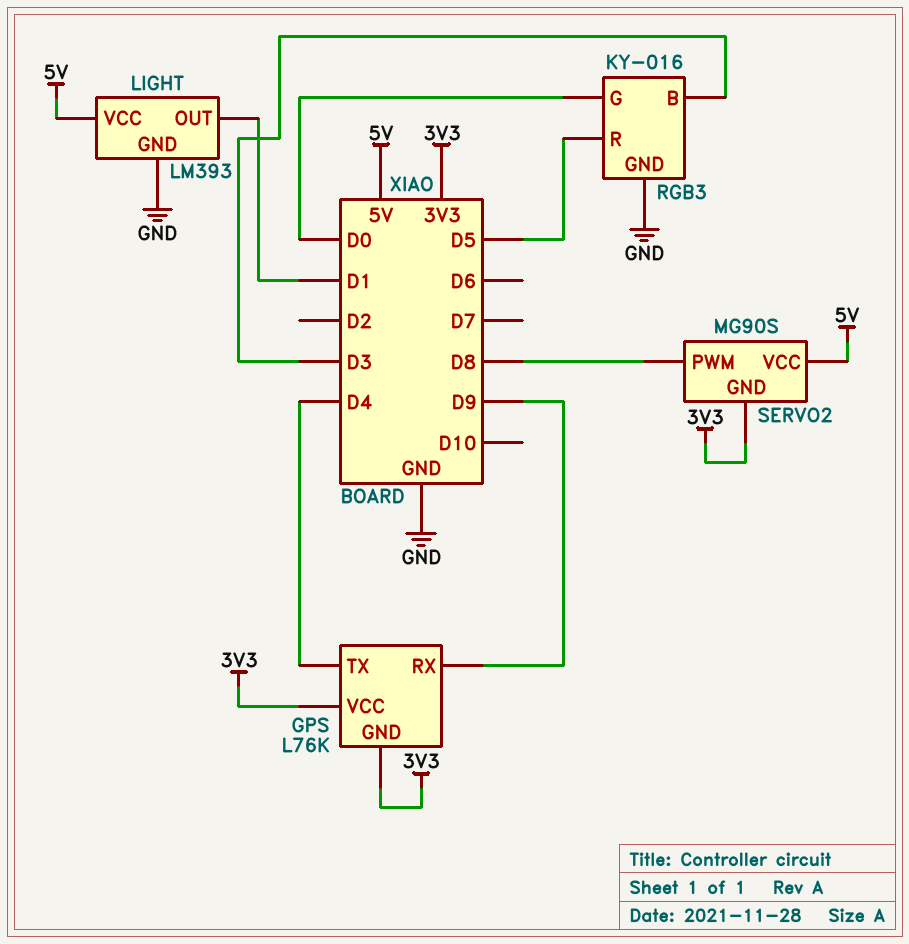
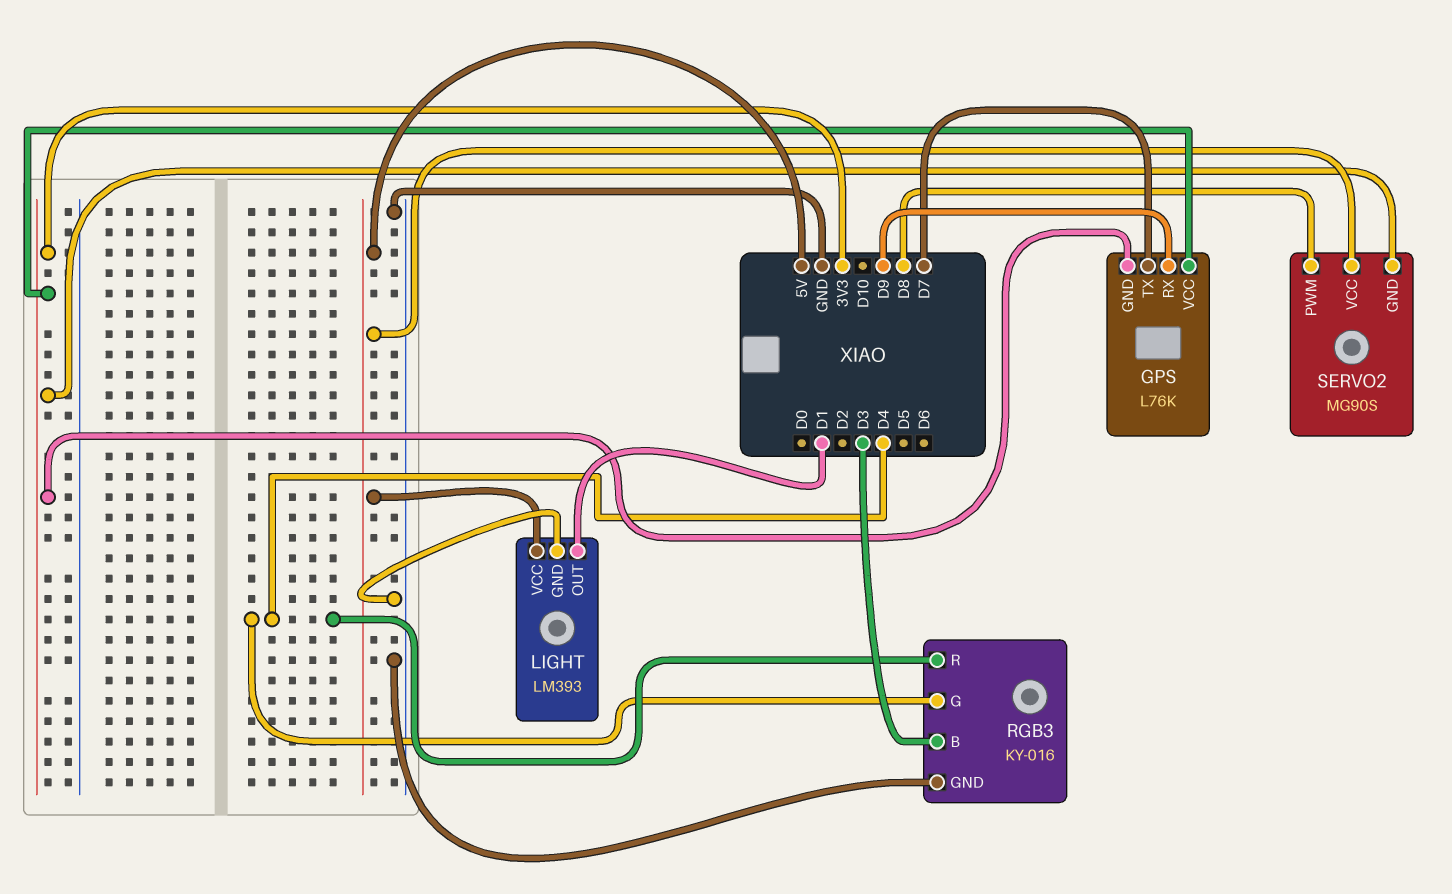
GPS pin TX: D4 -> D7
RGB3 pin G: D0 -> D4
RGB3 pin R: D5 -> D4

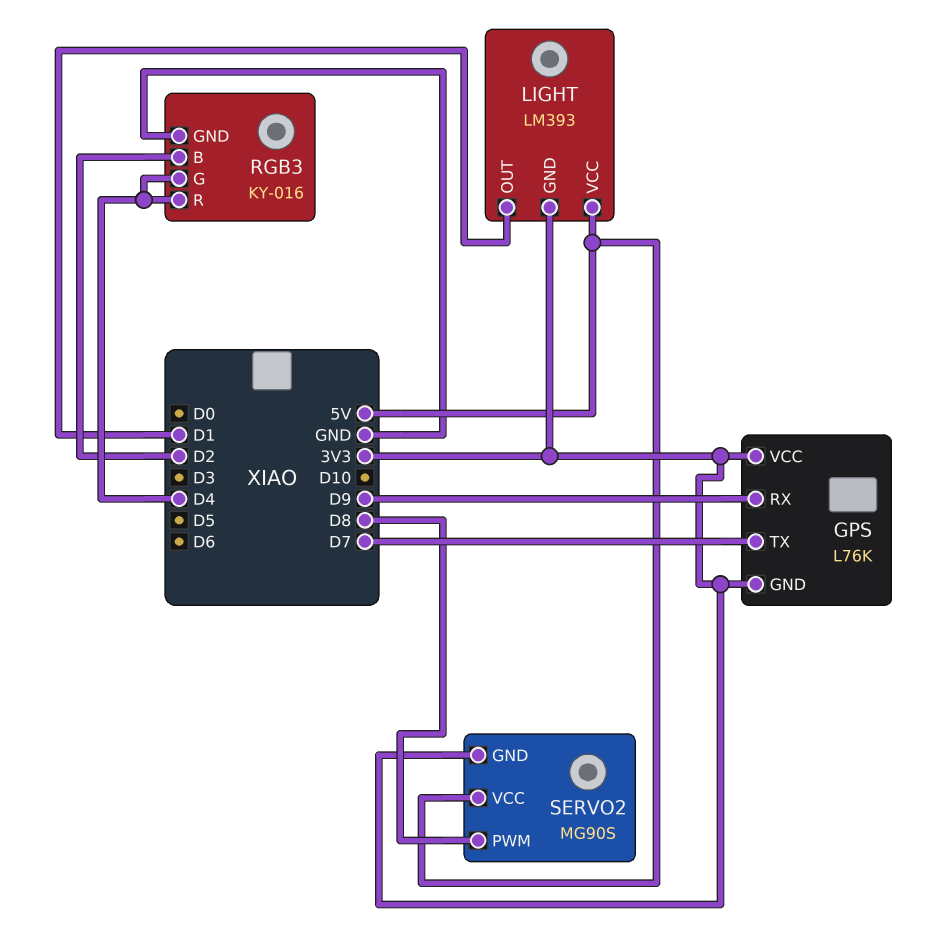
LIGHT pin GND: GND -> 3V3
RGB3 pin B: D3 -> D2

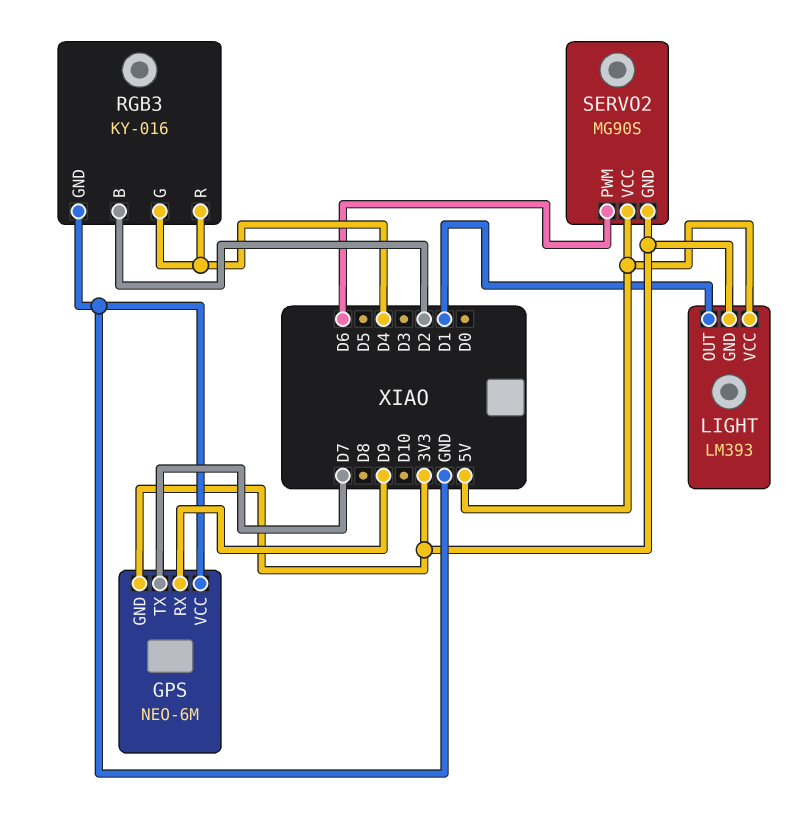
GPS: L76K -> NEO-6M
GPS pin VCC: 3V3 -> GND
SERVO2 pin PWM: D8 -> D6

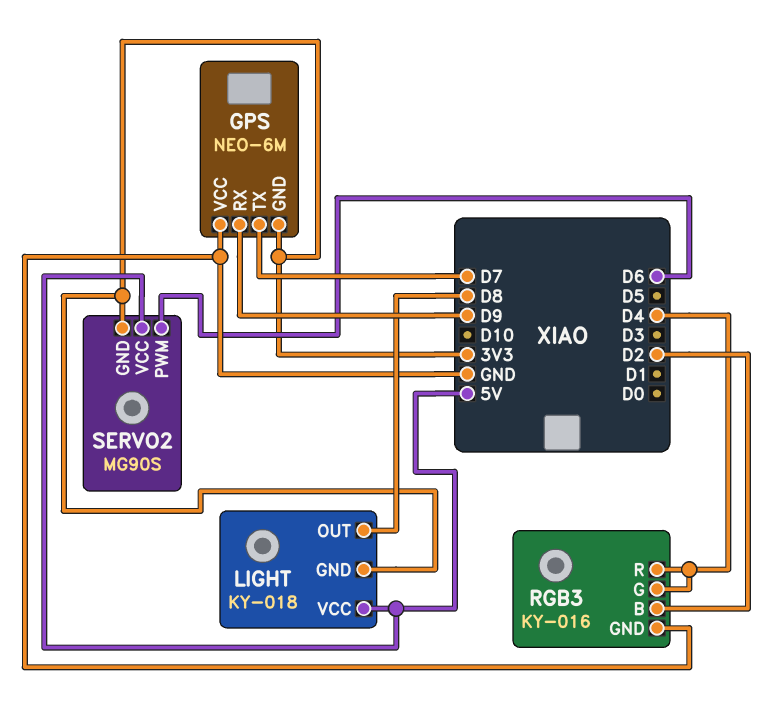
LIGHT: LM393 -> KY-018
LIGHT pin OUT: D1 -> D8

